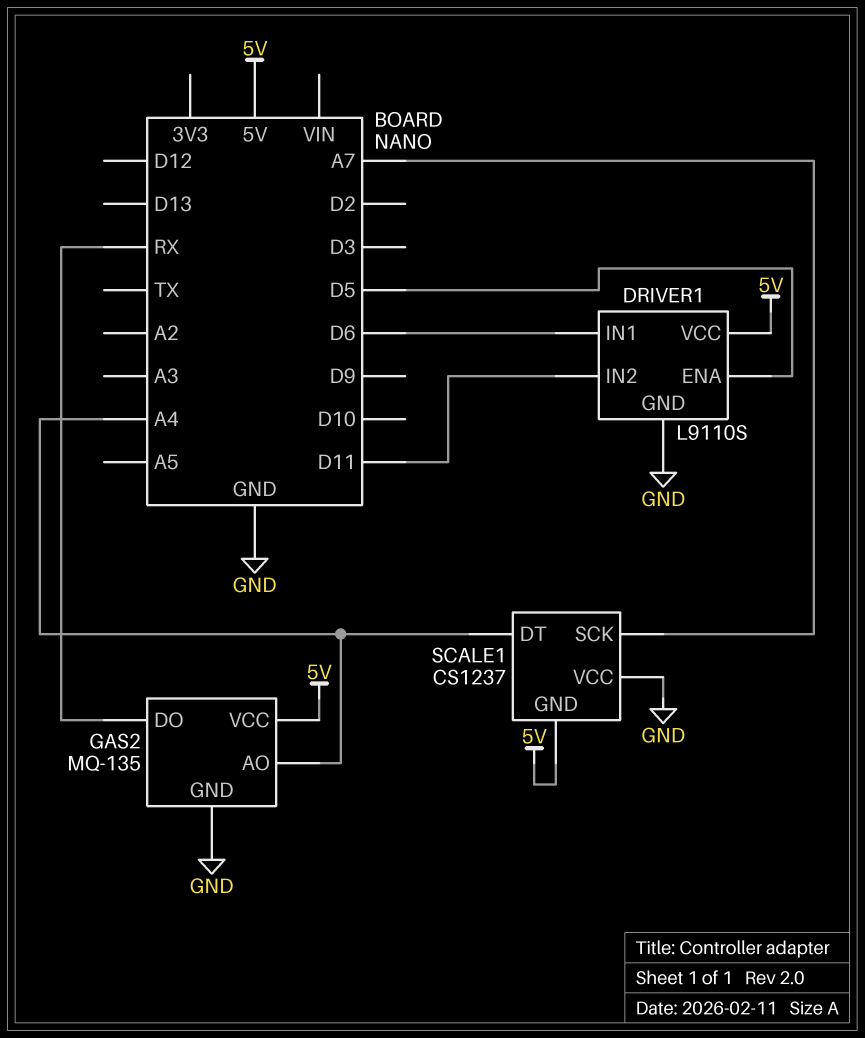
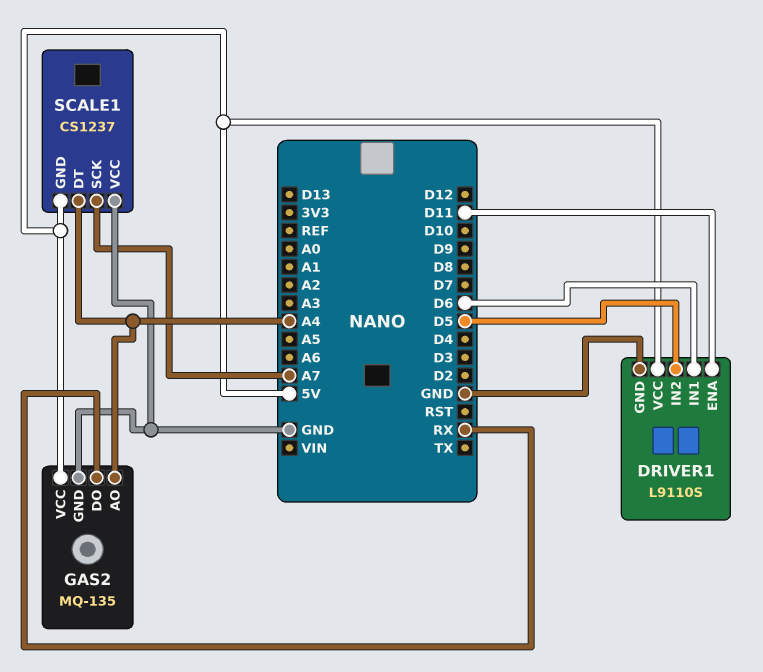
DRIVER1 pin ENA: D5 -> D11
DRIVER1 pin IN2: D11 -> D5

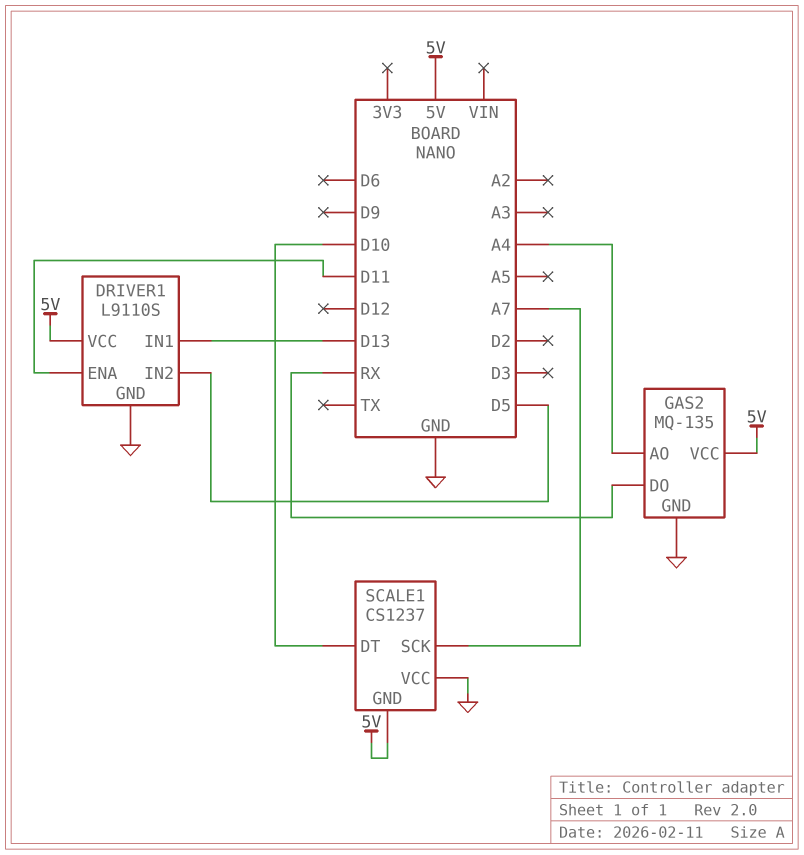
DRIVER1 pin IN1: D6 -> D13
SCALE1 pin DT: A4 -> D10

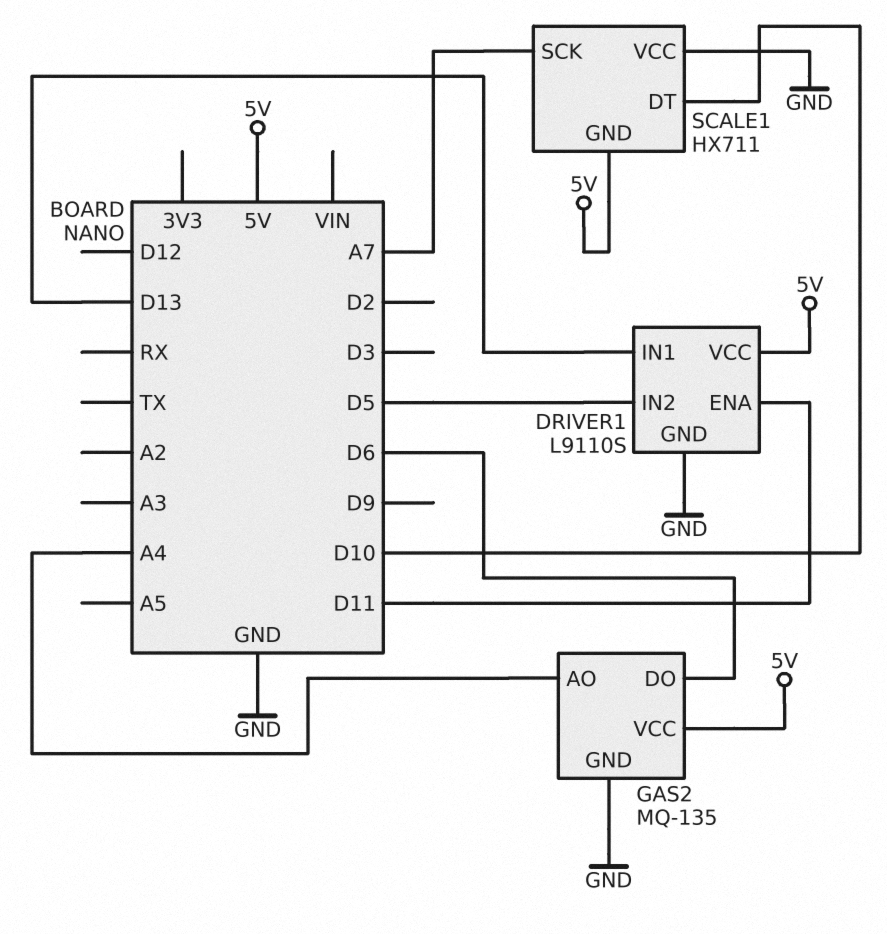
GAS2 pin DO: RX -> D6
SCALE1: CS1237 -> HX711

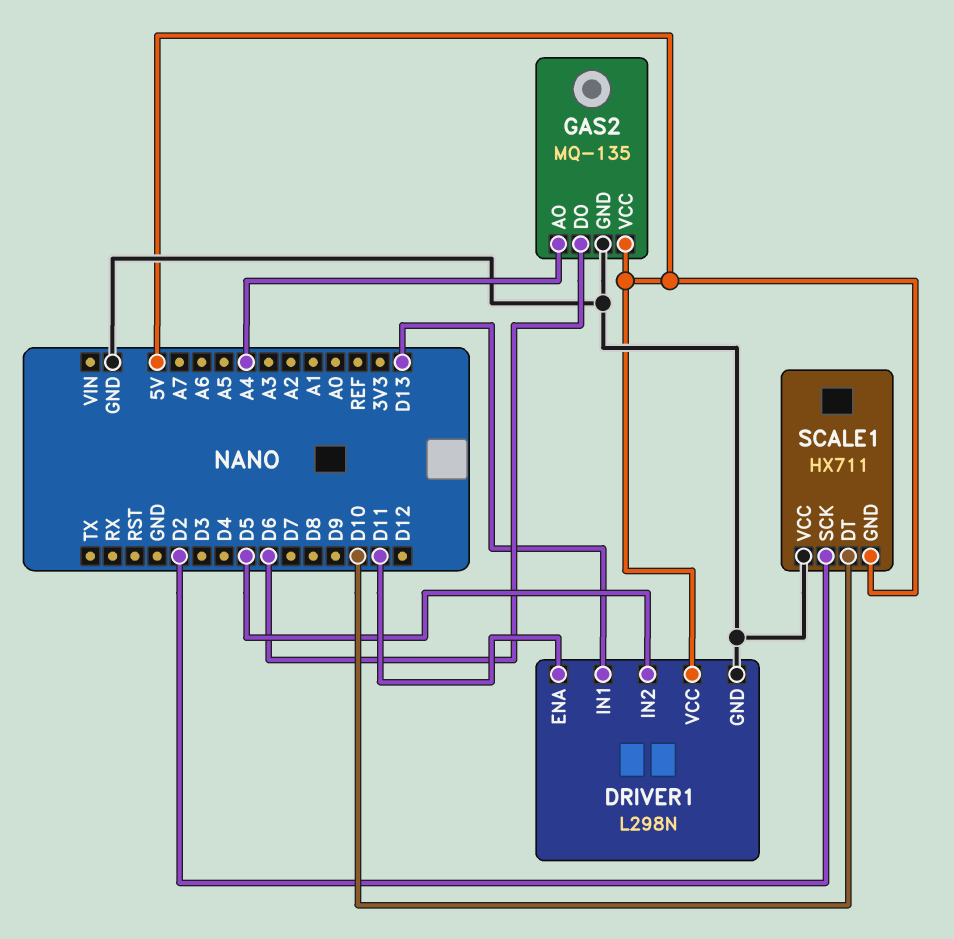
DRIVER1: L9110S -> L298N
SCALE1 pin SCK: A7 -> D2

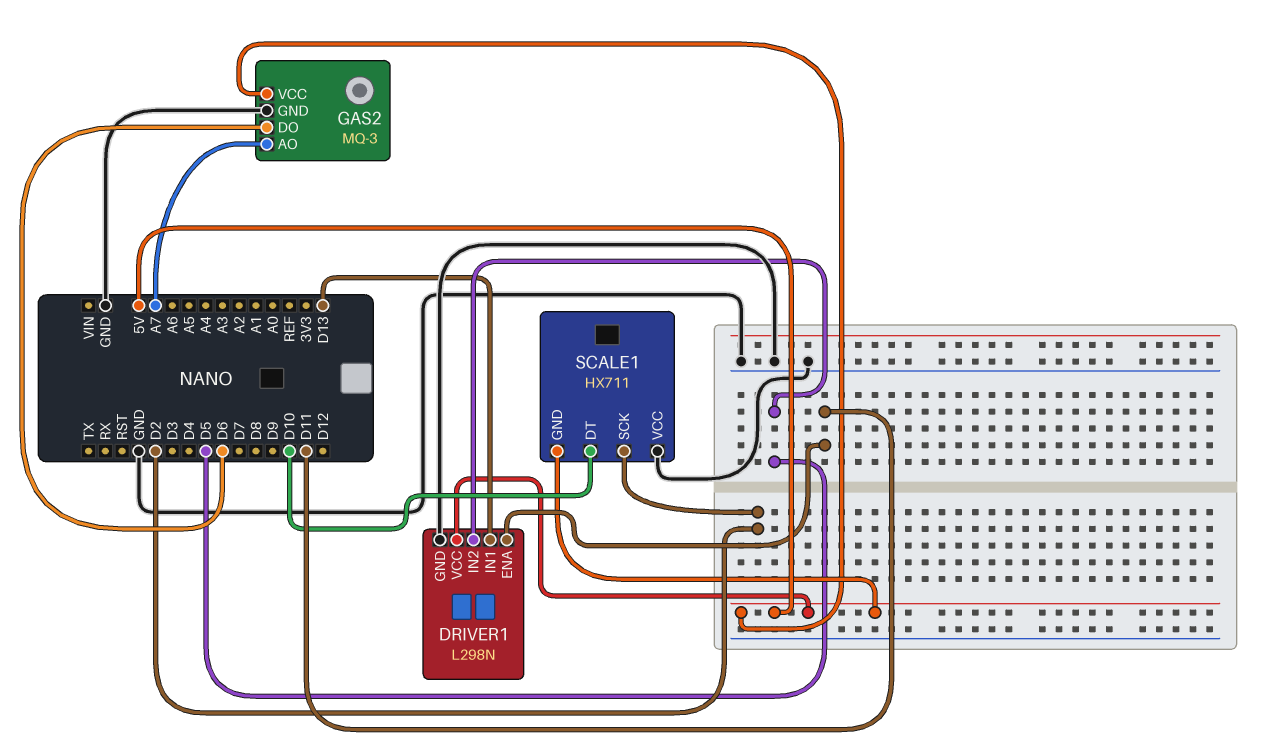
GAS2: MQ-135 -> MQ-3
GAS2 pin AO: A4 -> A7

